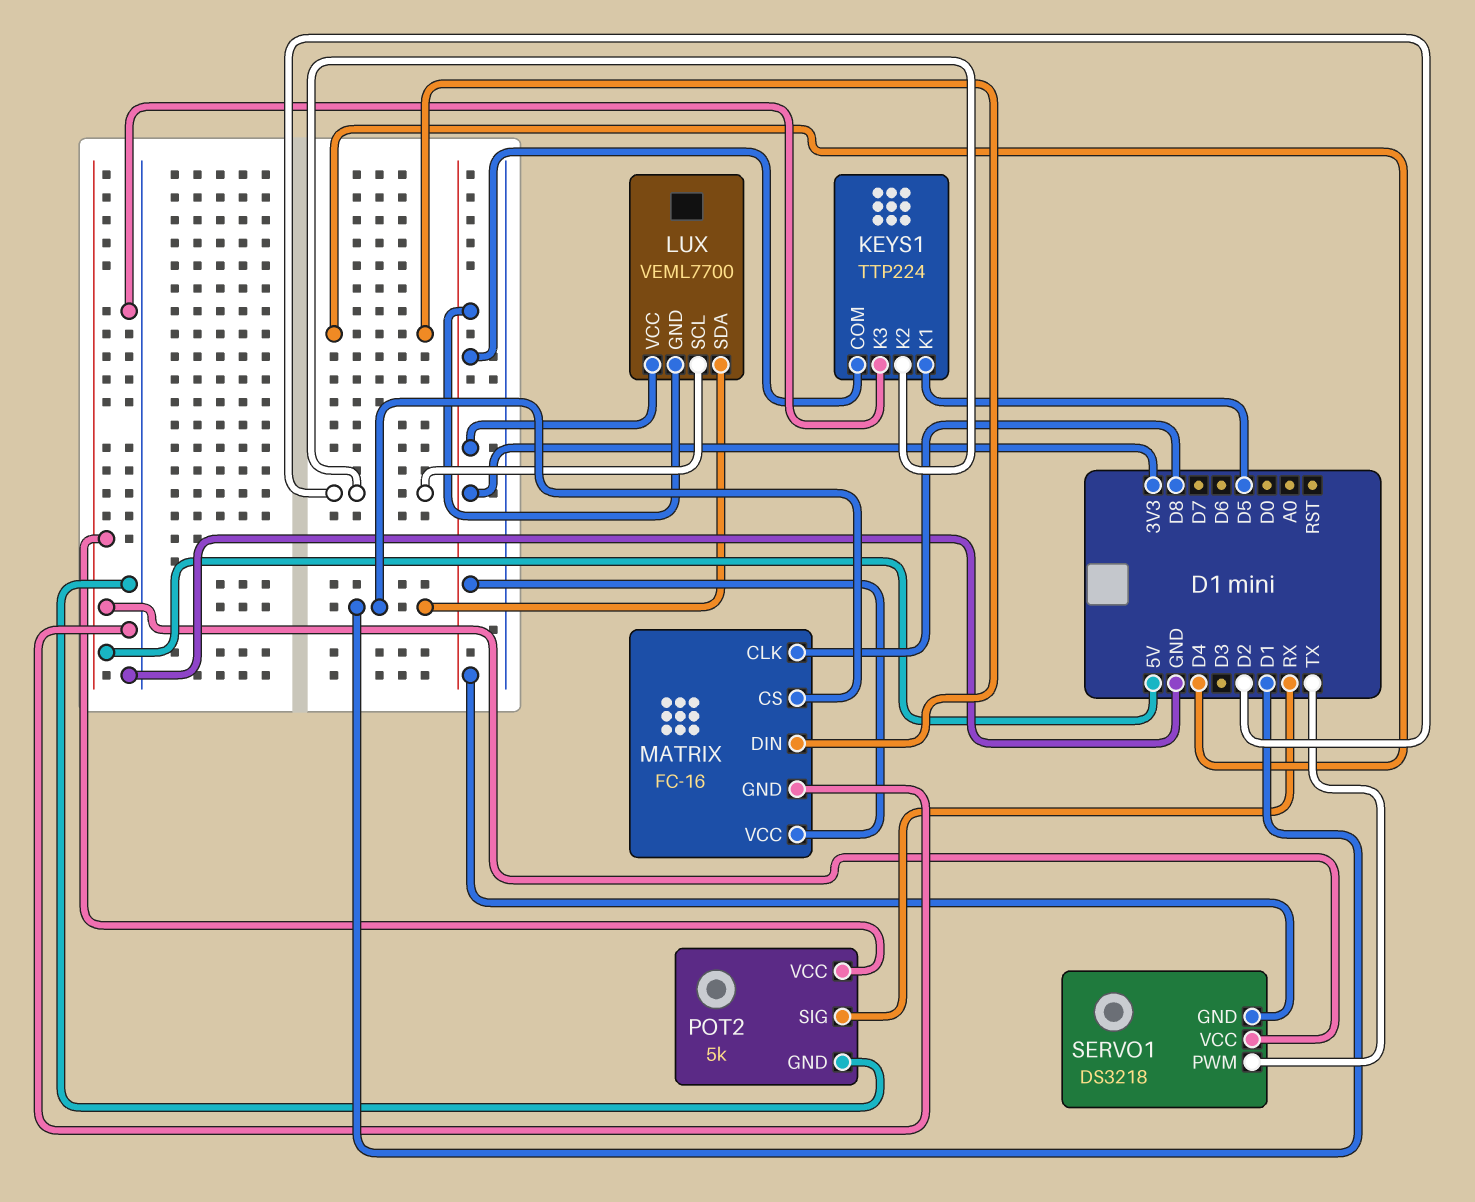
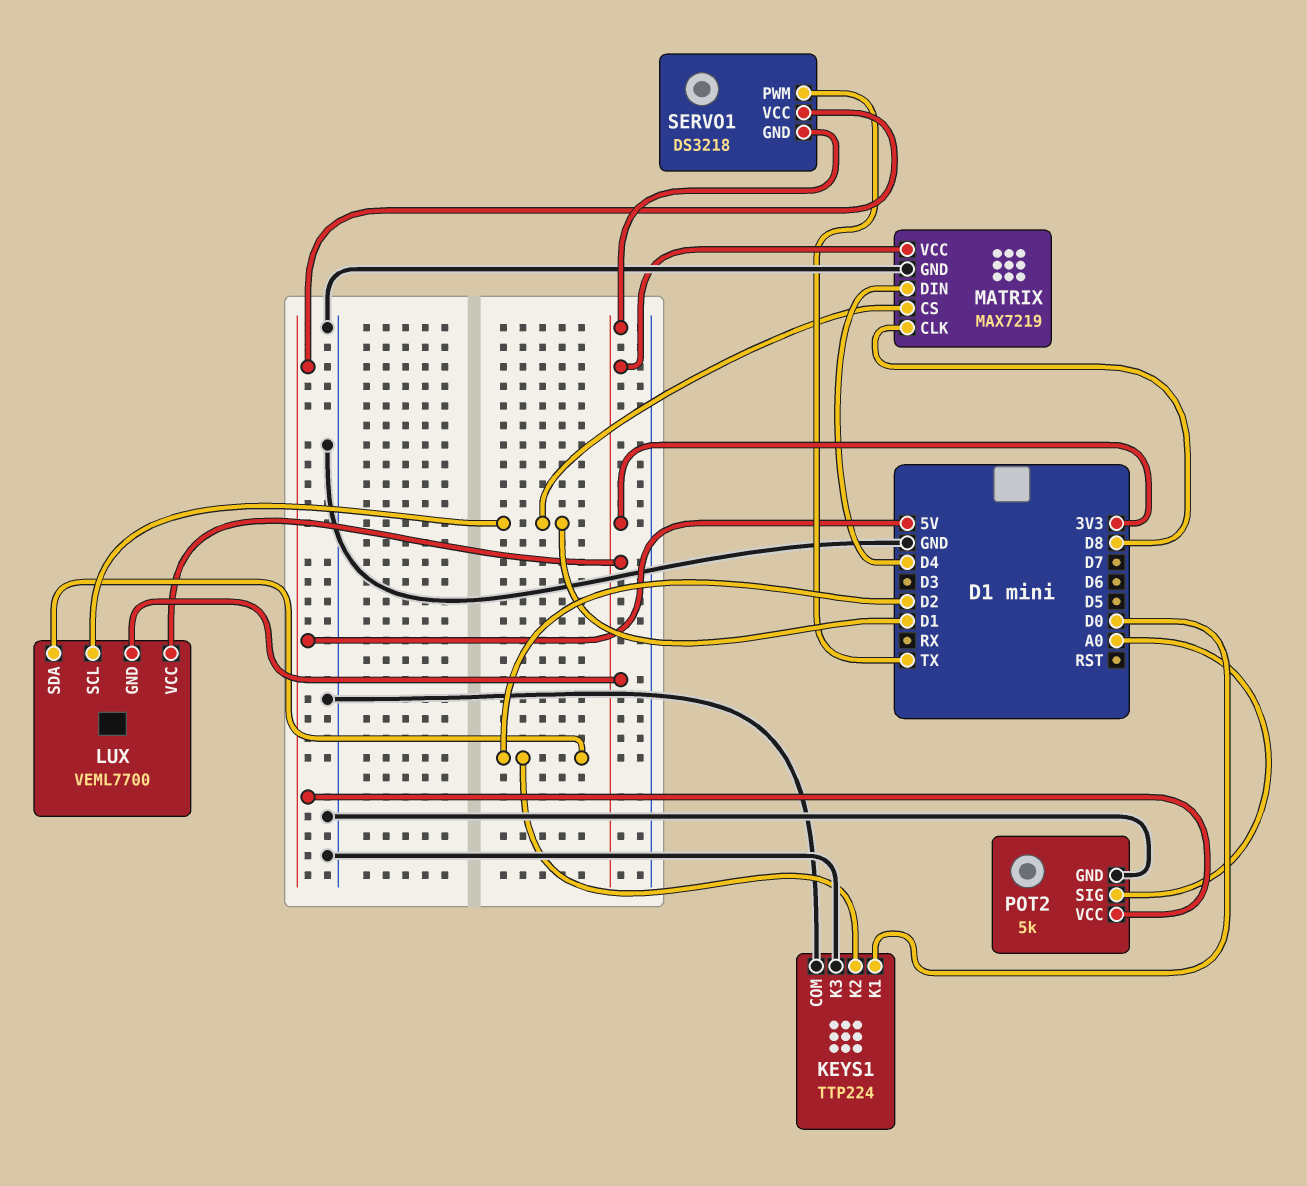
KEYS1 pin COM: 3V3 -> GND
KEYS1 pin K1: D5 -> D0
LUX pin SCL: D2 -> D1
LUX pin SDA: D1 -> D2
MATRIX: FC-16 -> MAX7219
POT2 pin SIG: RX -> A0

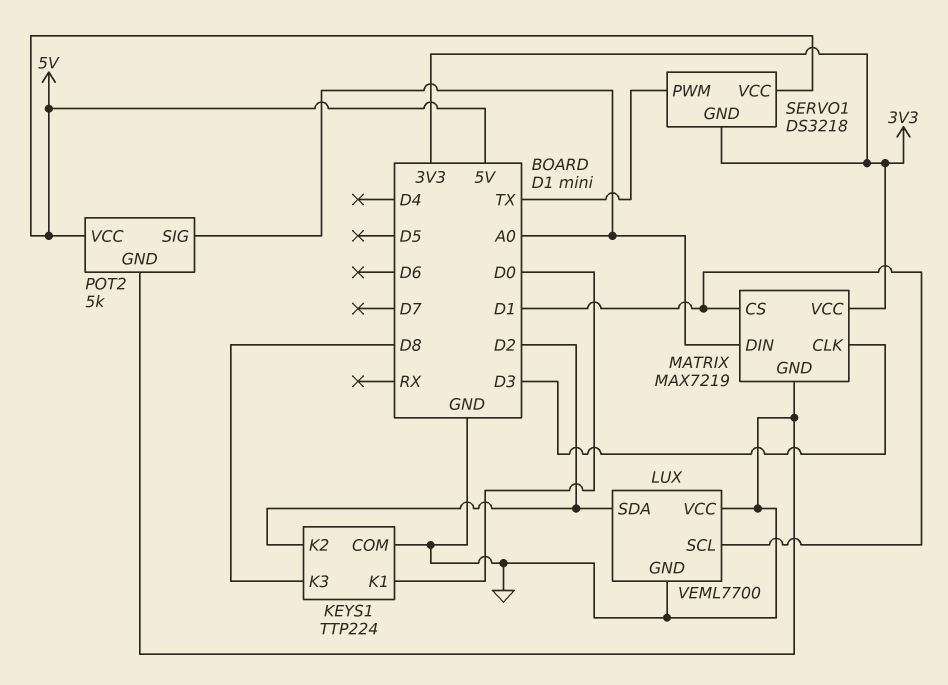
KEYS1 pin K3: GND -> D8
LUX pin GND: 3V3 -> GND
LUX pin VCC: 3V3 -> GND
MATRIX pin CLK: D8 -> D3
MATRIX pin DIN: D4 -> A0

